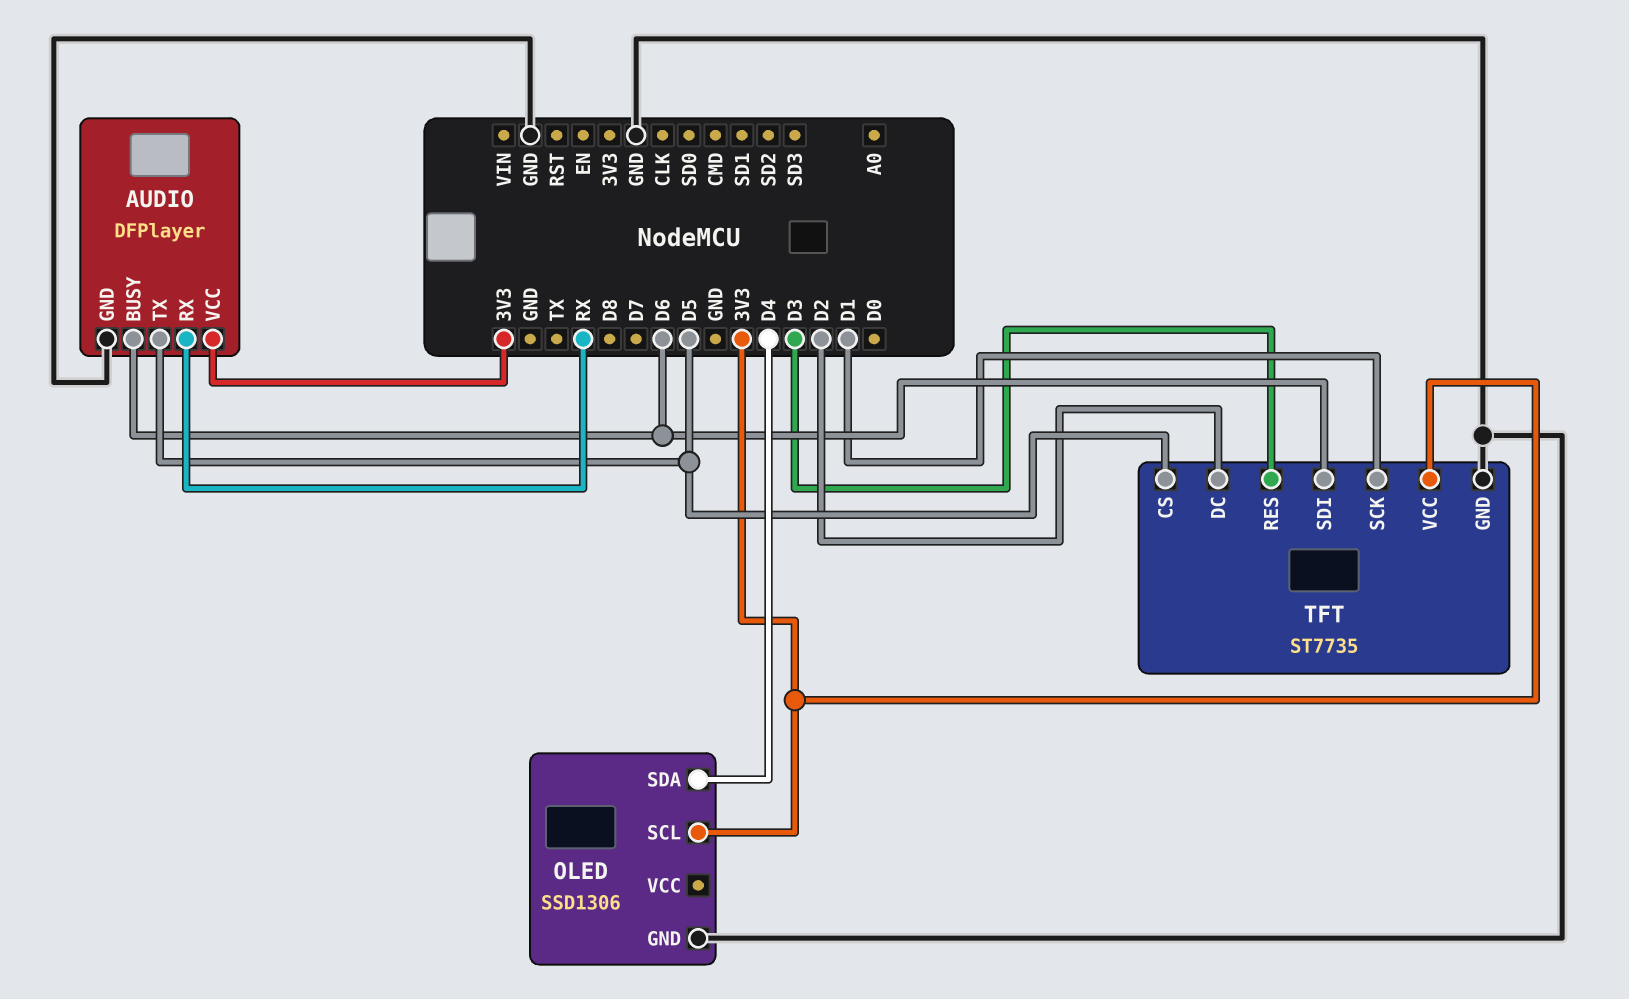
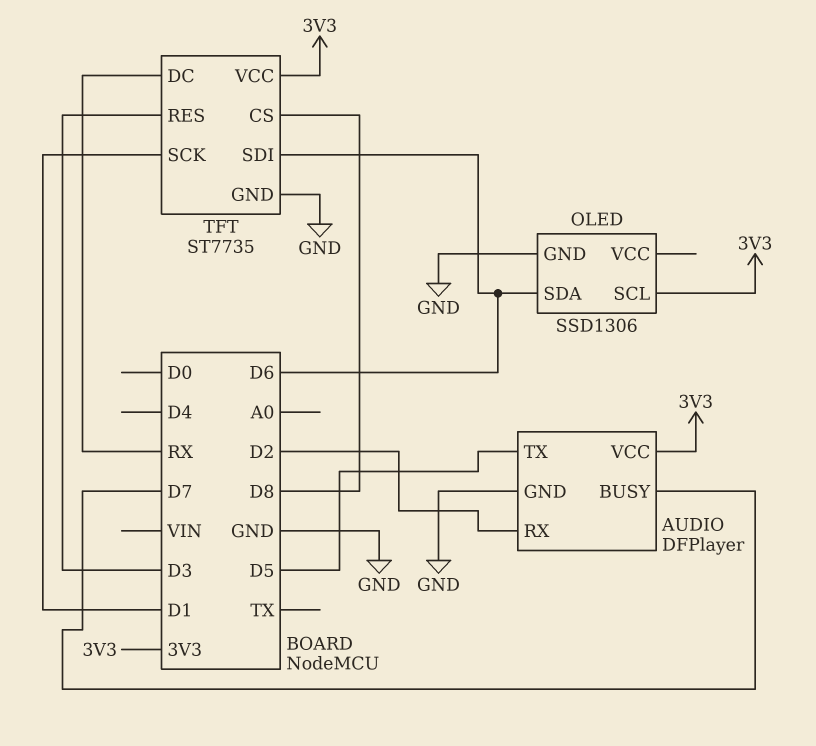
AUDIO pin BUSY: D6 -> D7
AUDIO pin RX: RX -> D2
OLED pin SDA: D4 -> D6
TFT pin CS: D5 -> D8
TFT pin DC: D2 -> RX

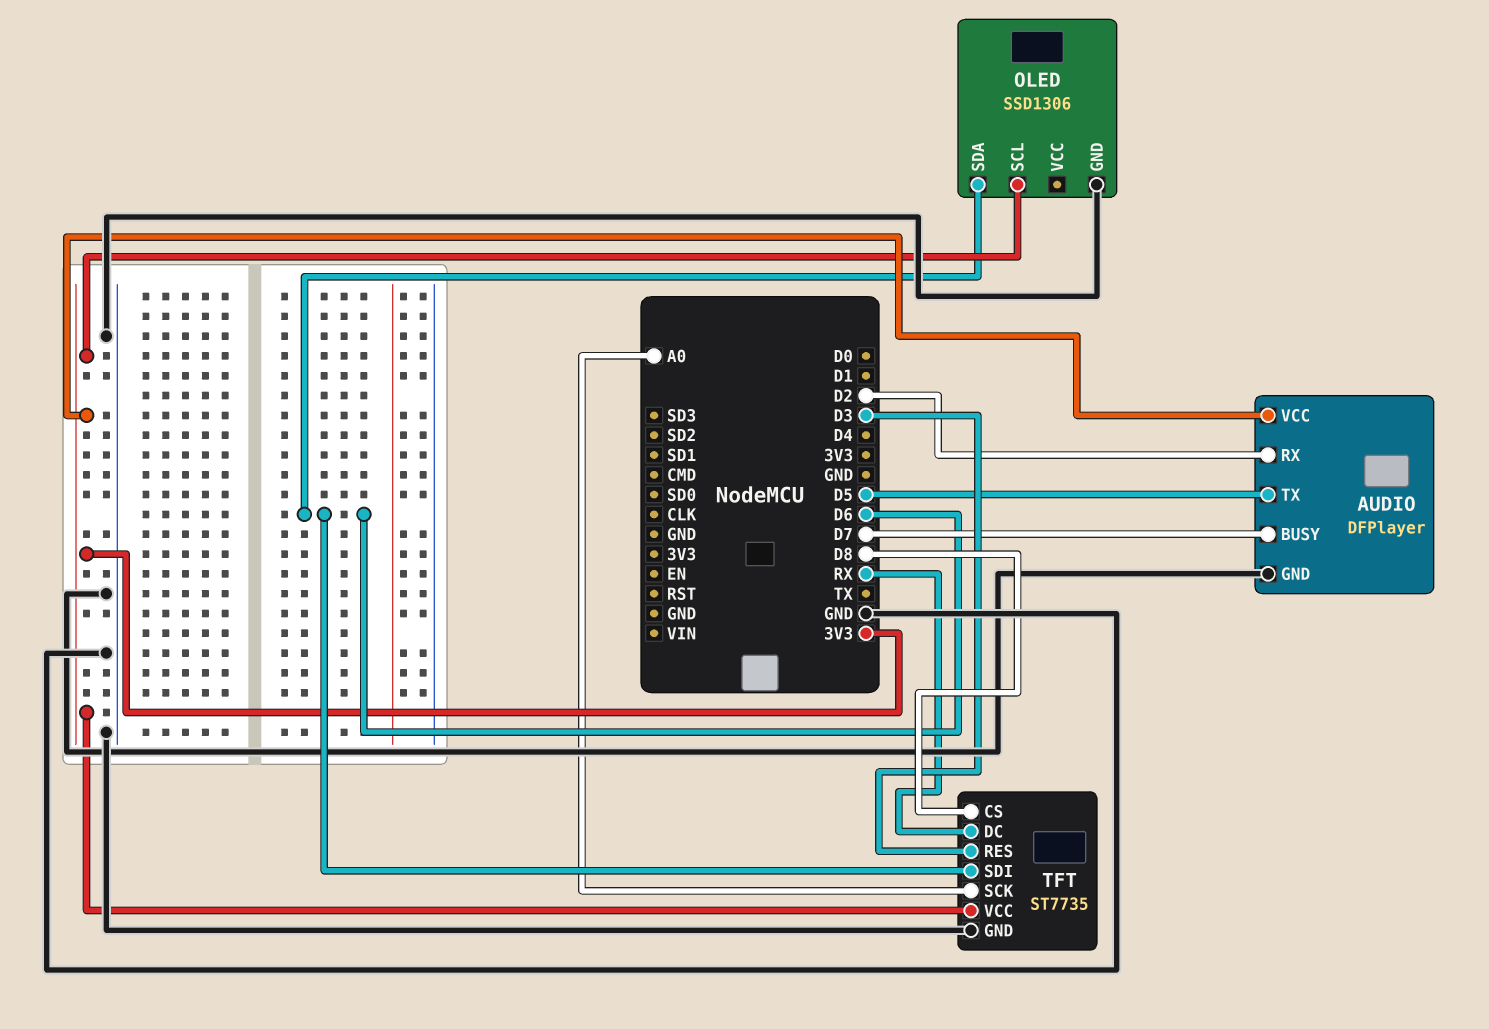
TFT pin SCK: D1 -> A0

